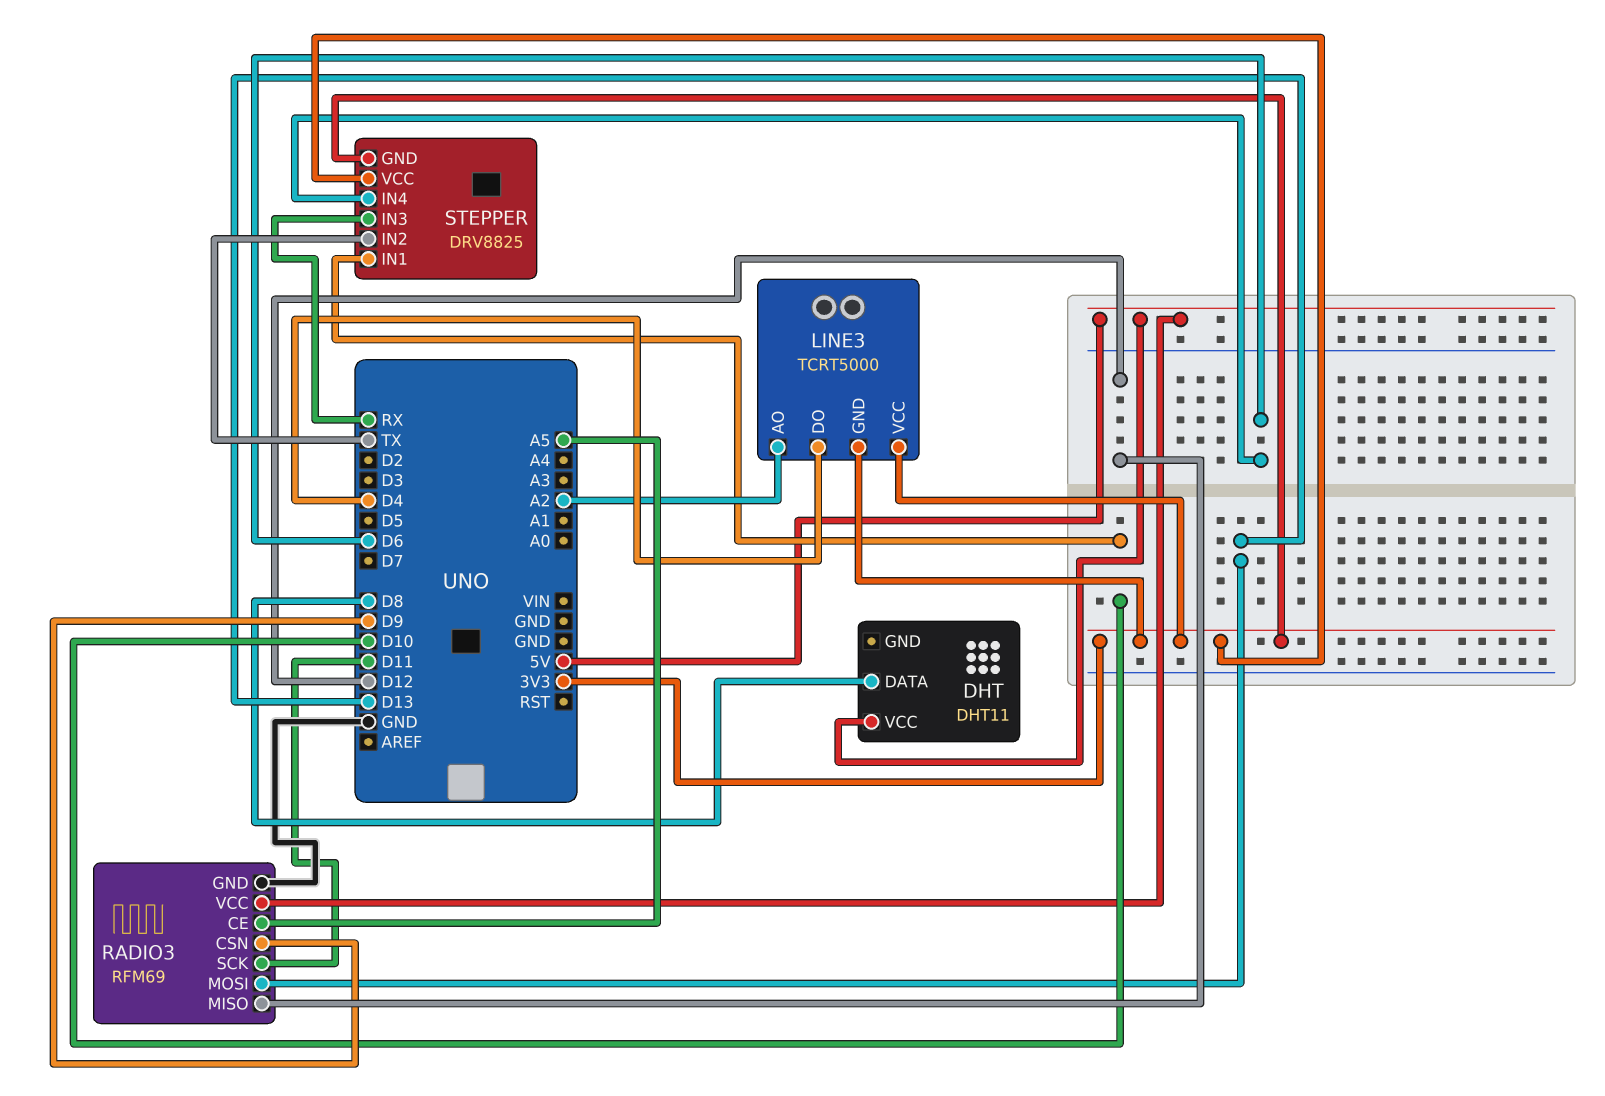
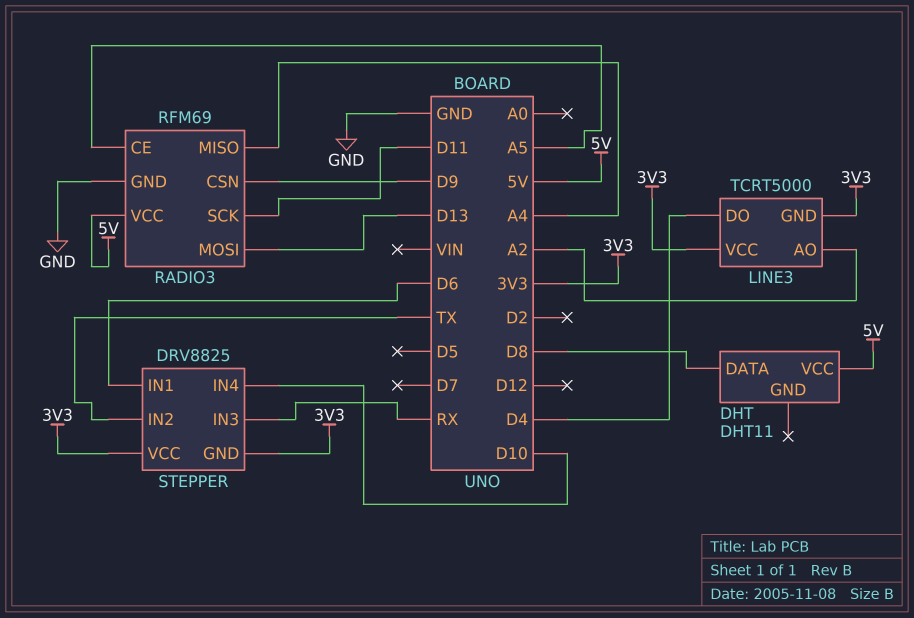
RADIO3 pin MISO: D12 -> A4
STEPPER pin IN1: D10 -> D6
STEPPER pin IN4: D6 -> D10

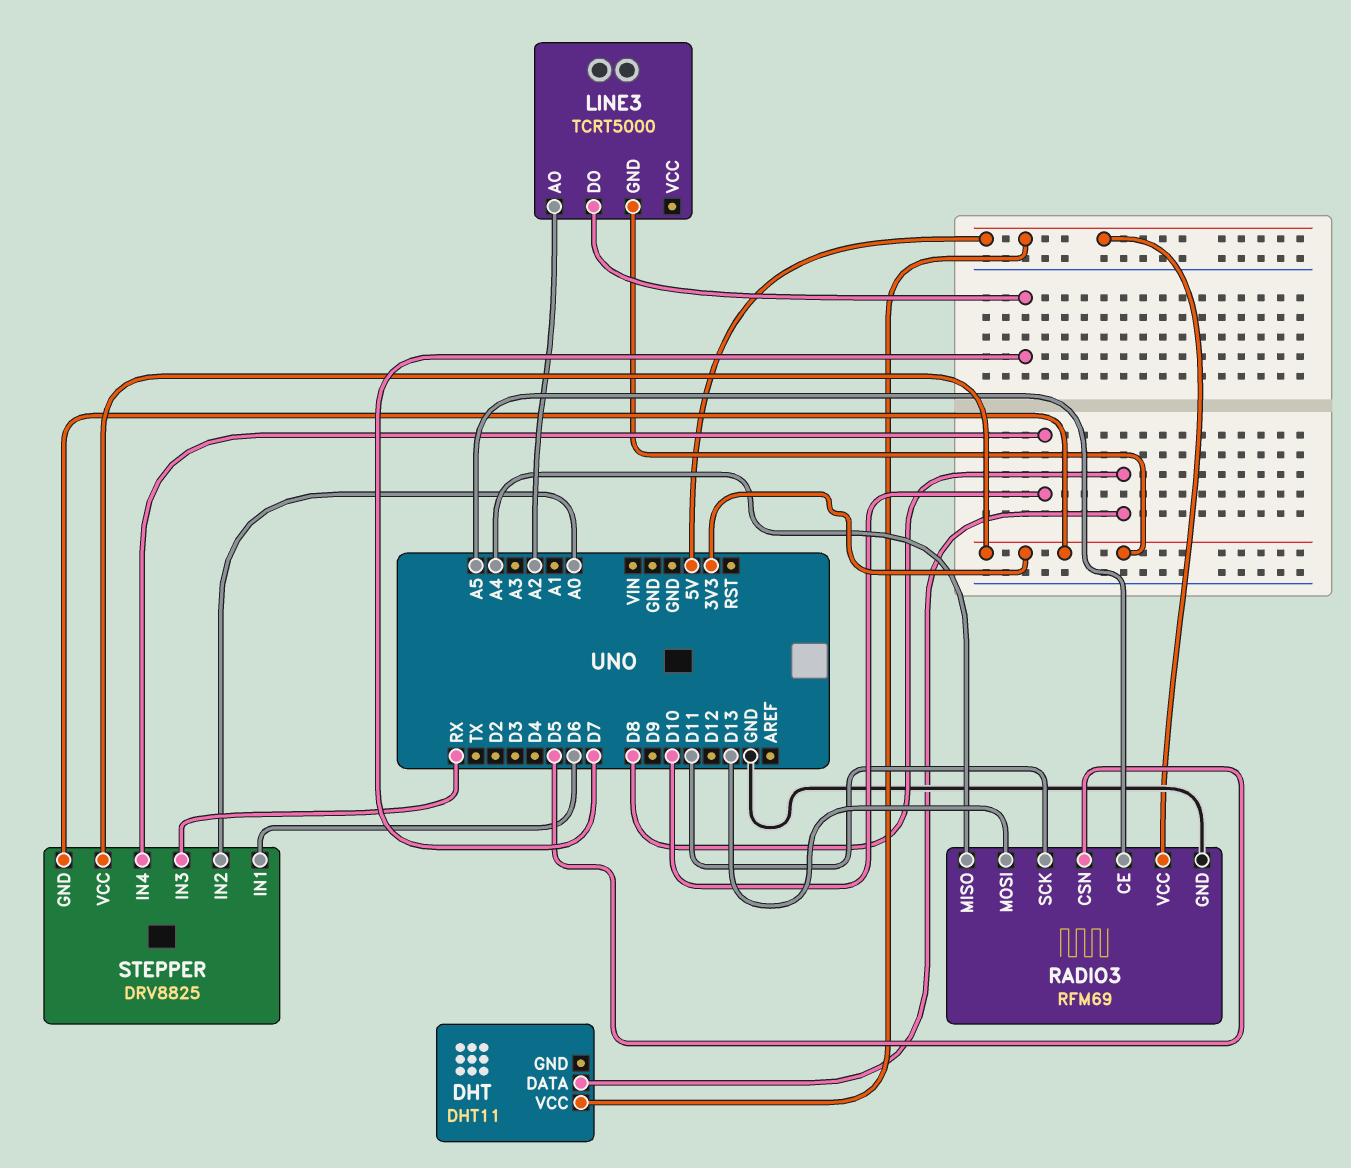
LINE3 pin DO: D4 -> D7
LINE3 pin VCC: 3V3 -> none
RADIO3 pin CSN: D9 -> D5
STEPPER pin IN2: TX -> A0

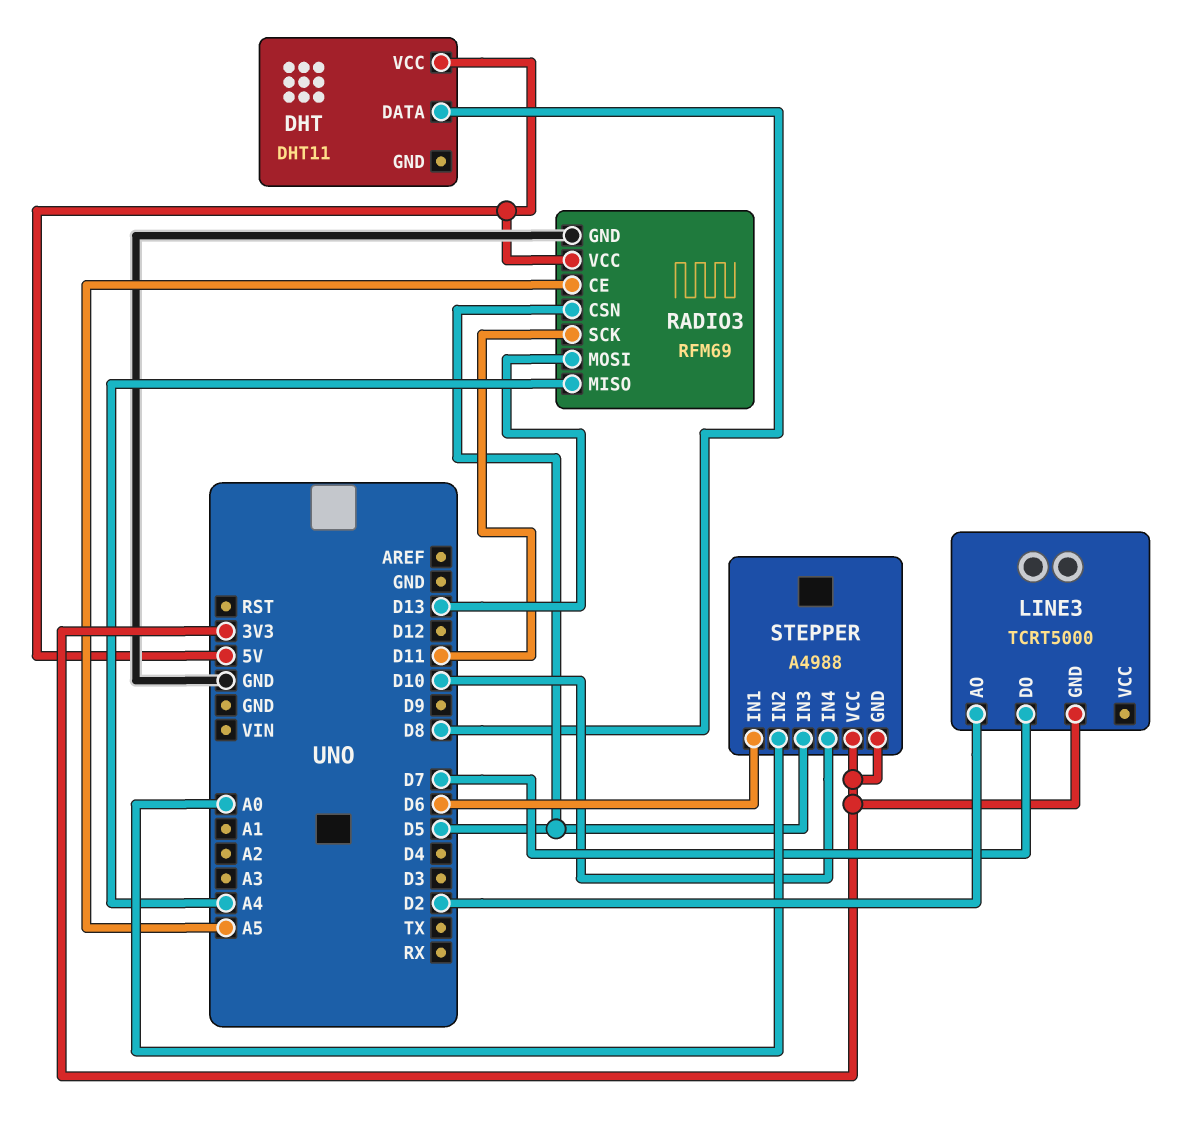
LINE3 pin AO: A2 -> D2
STEPPER: DRV8825 -> A4988
STEPPER pin IN3: RX -> D5

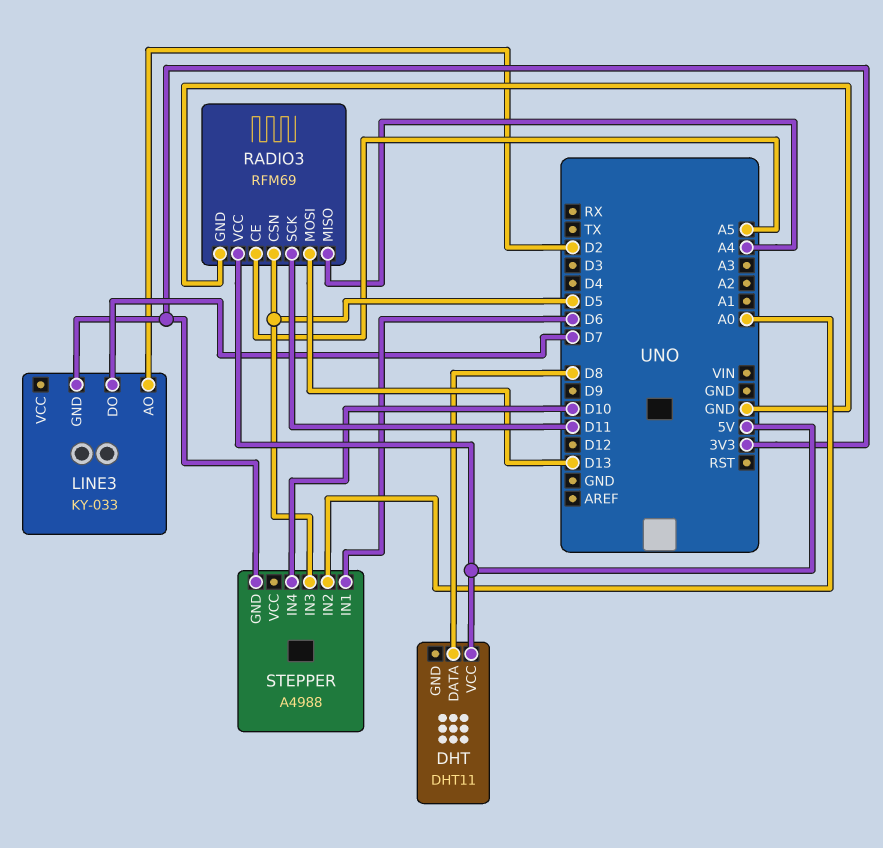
LINE3: TCRT5000 -> KY-033
STEPPER pin VCC: 3V3 -> none

